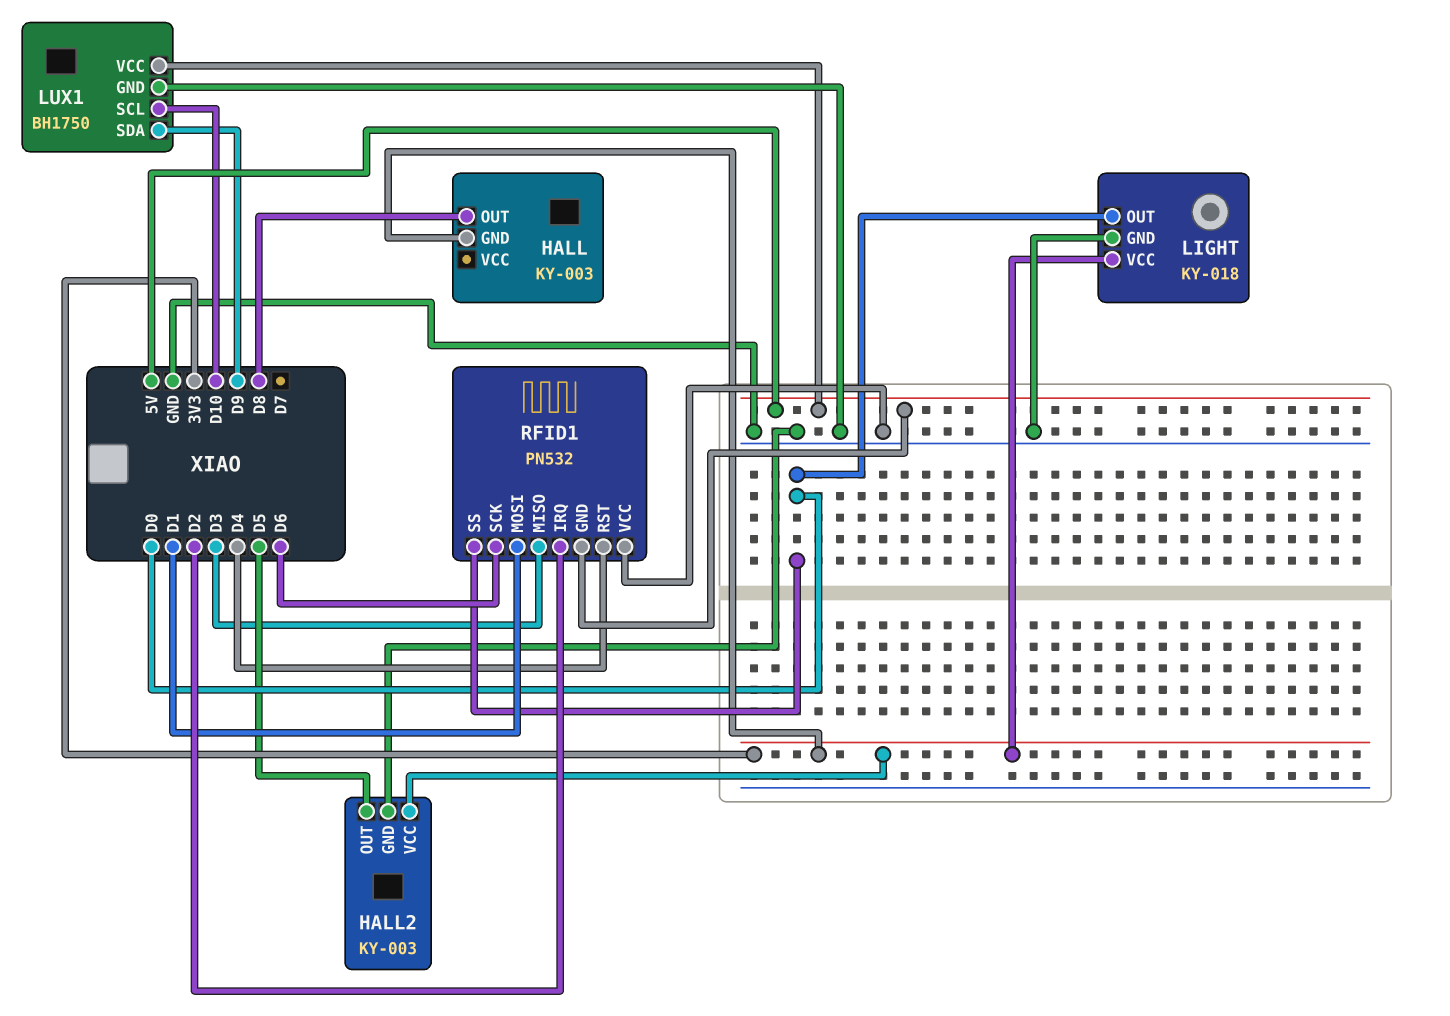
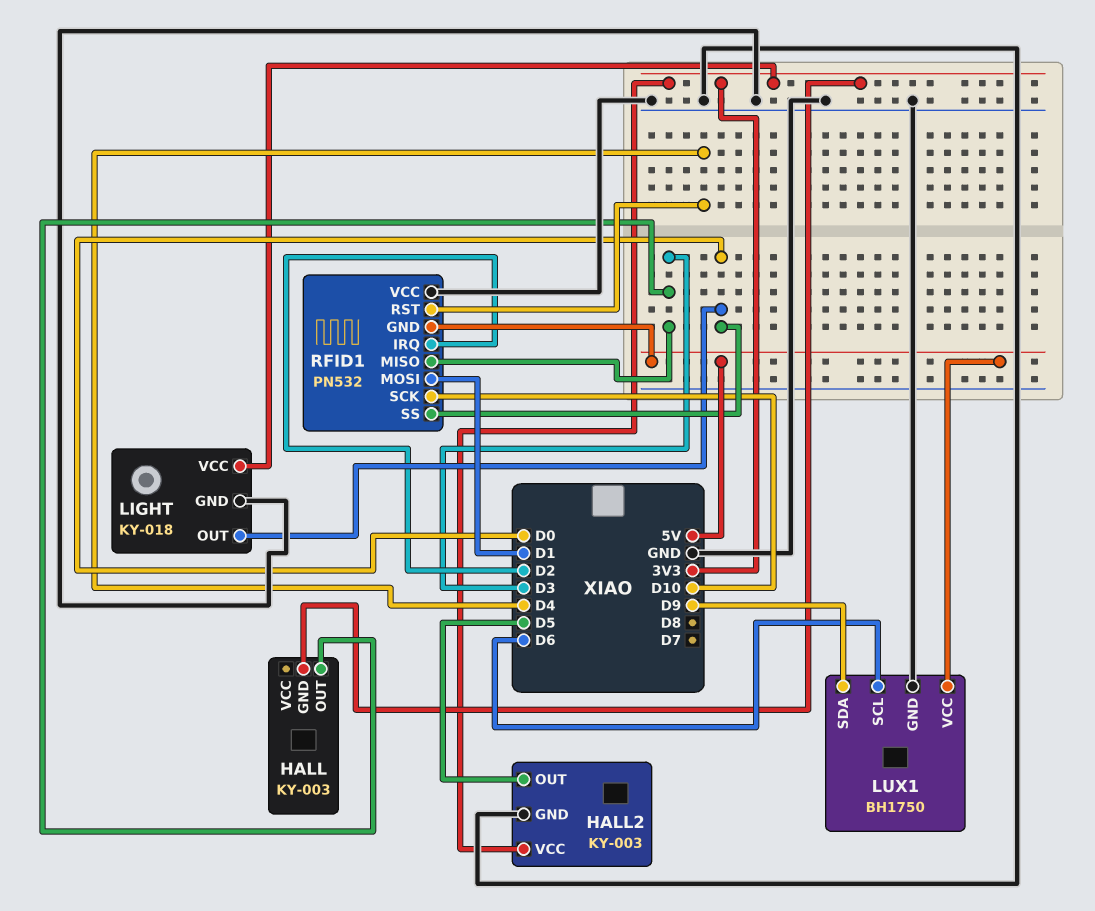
HALL pin OUT: D8 -> D3
LUX1 pin SCL: D10 -> D6
RFID1 pin SCK: D6 -> D10

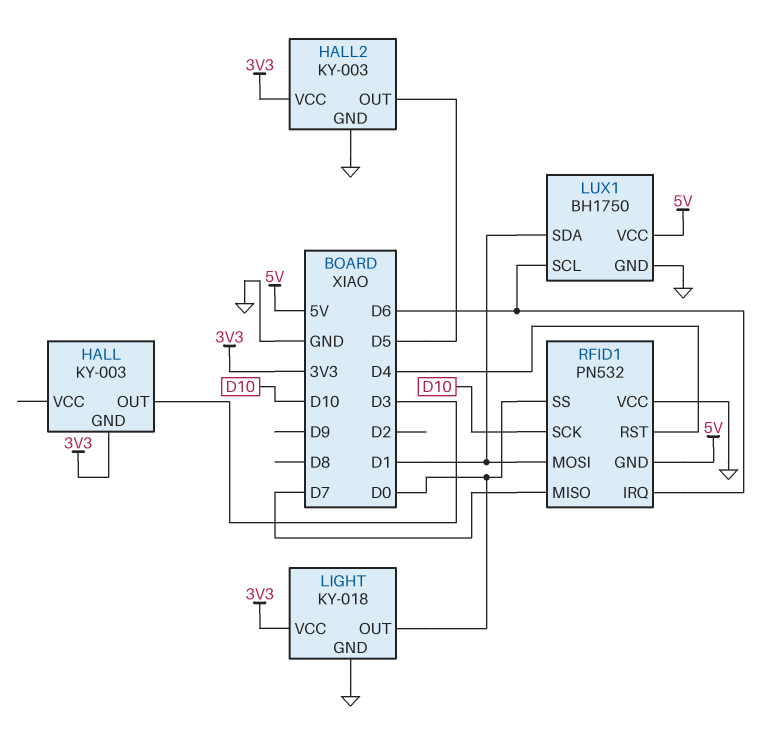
LUX1 pin SDA: D9 -> D1
RFID1 pin IRQ: D2 -> D6
RFID1 pin MISO: D3 -> D7

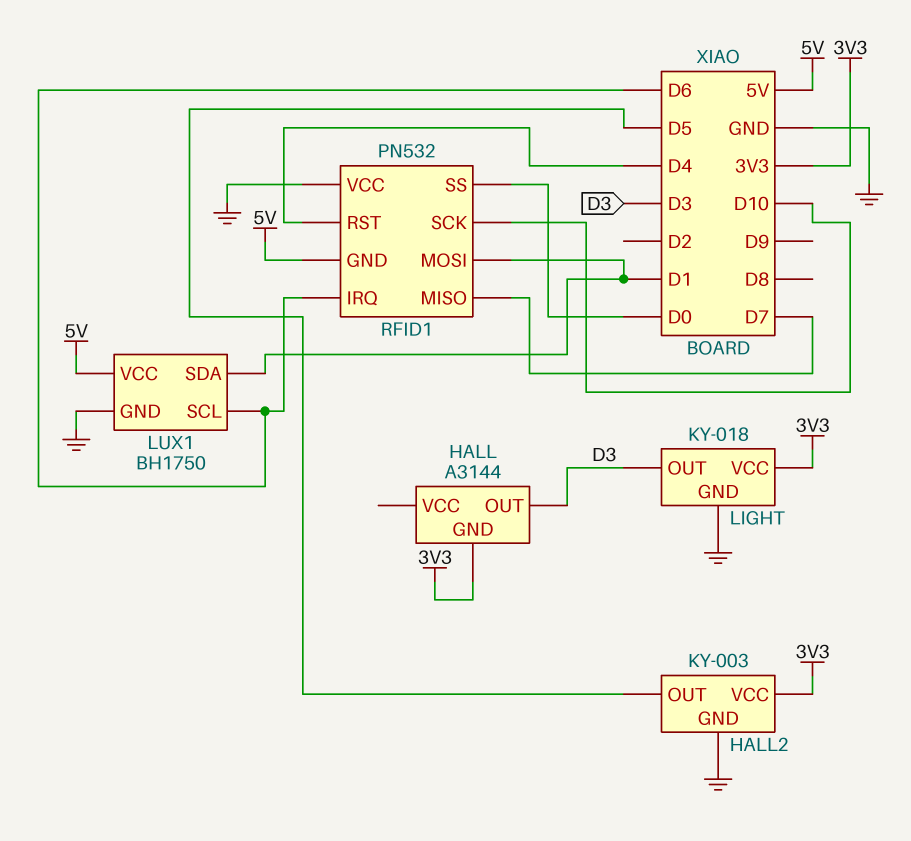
HALL: KY-003 -> A3144
LIGHT pin OUT: D0 -> D3

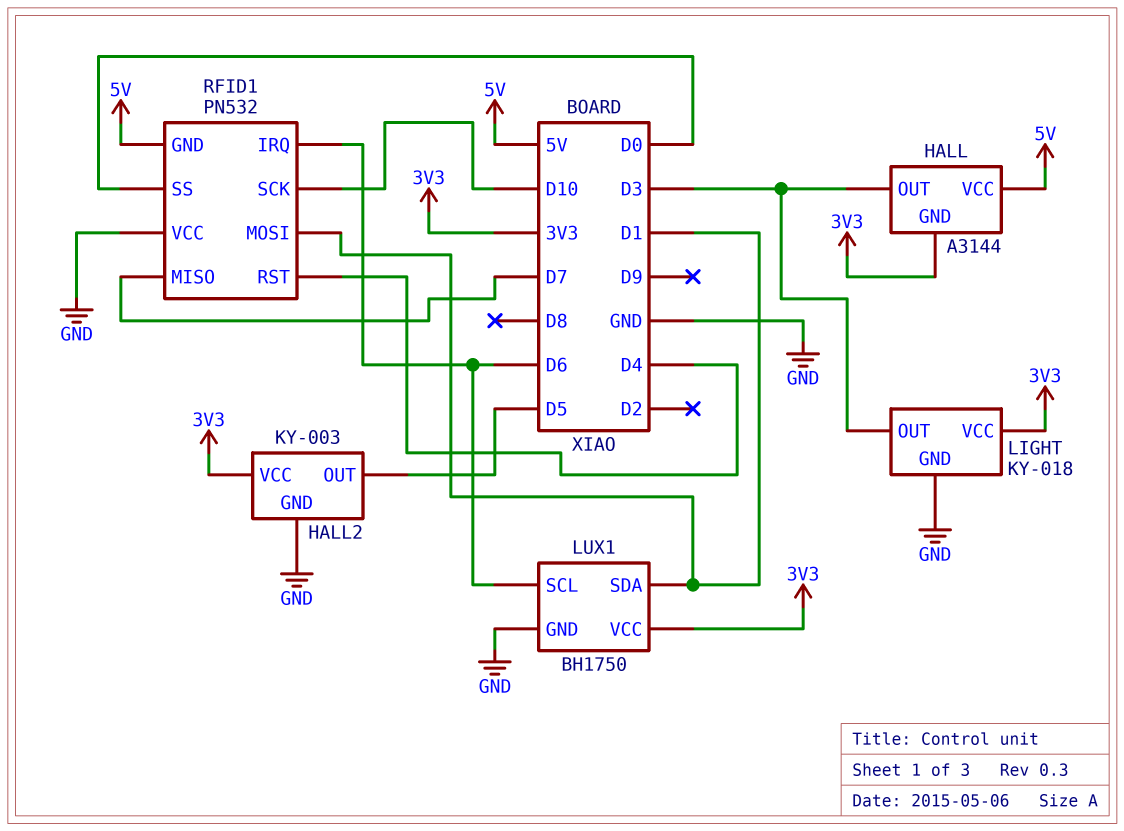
HALL pin VCC: none -> 5V
LUX1 pin VCC: 5V -> 3V3

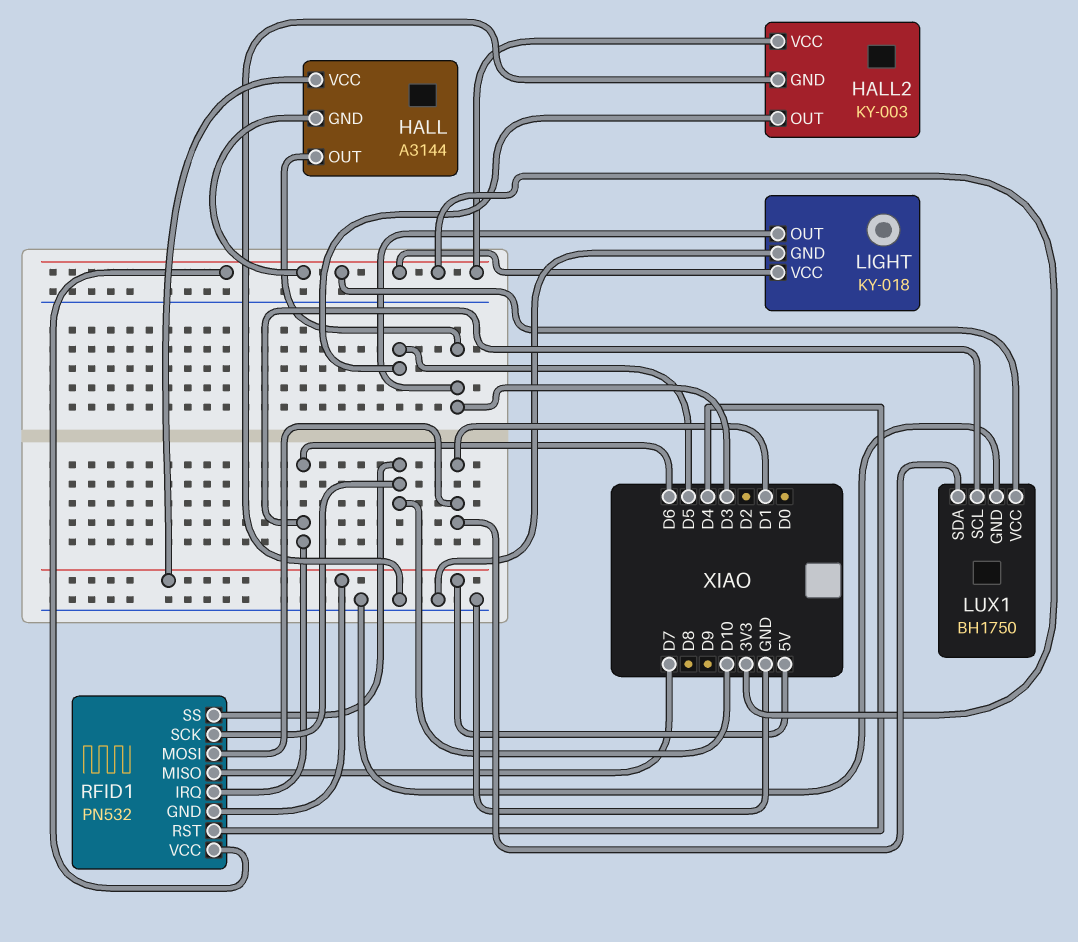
RFID1 pin SS: D0 -> D10
RFID1 pin VCC: GND -> 3V3

